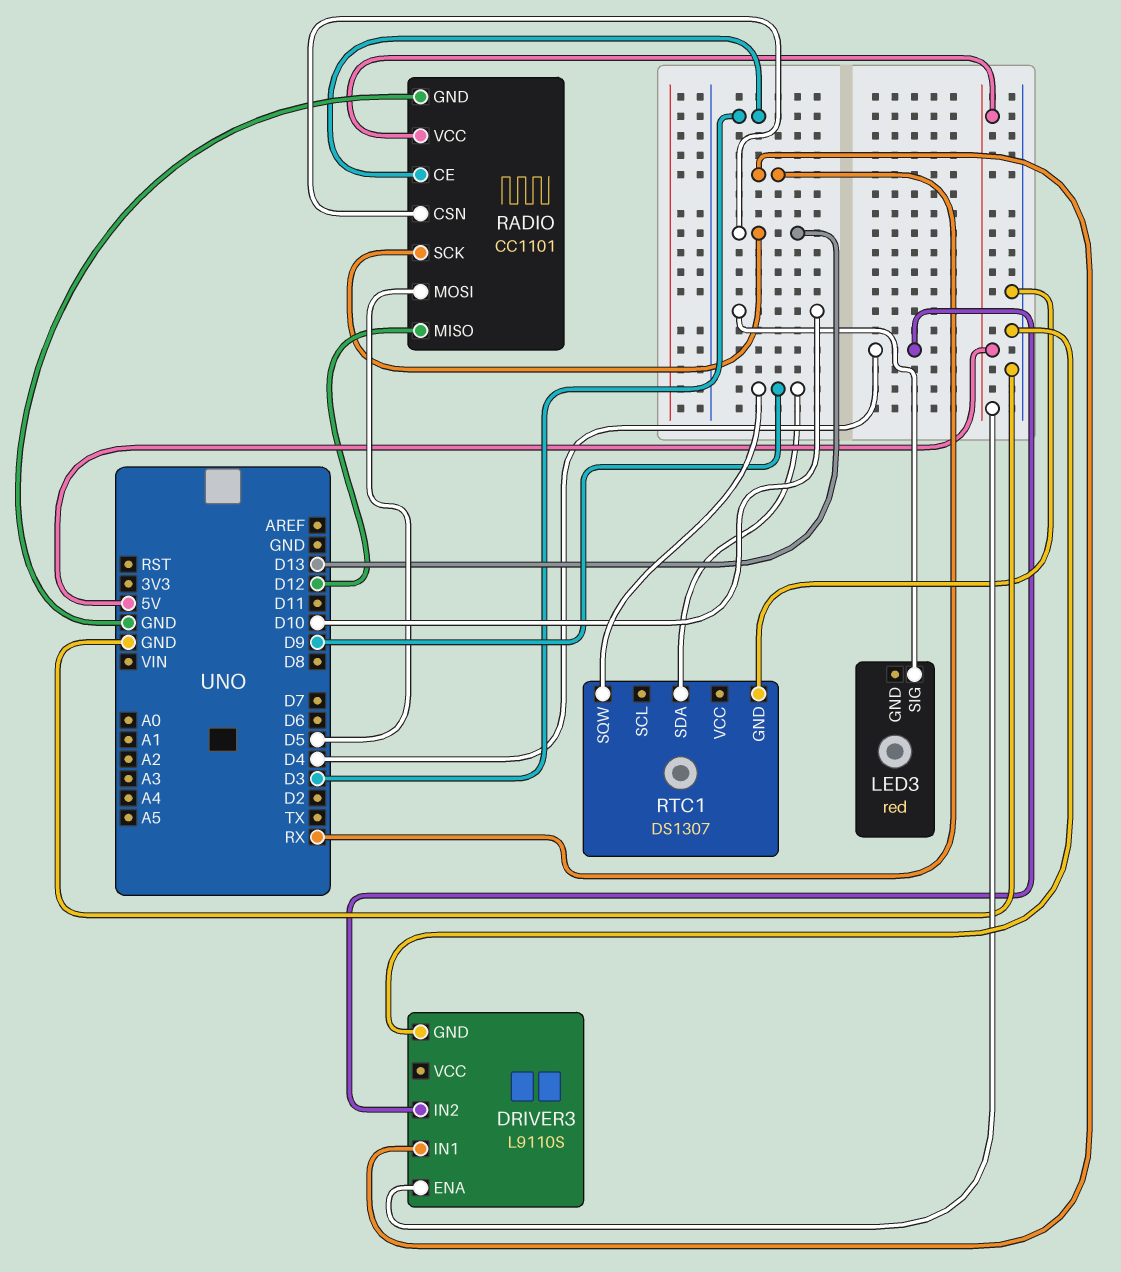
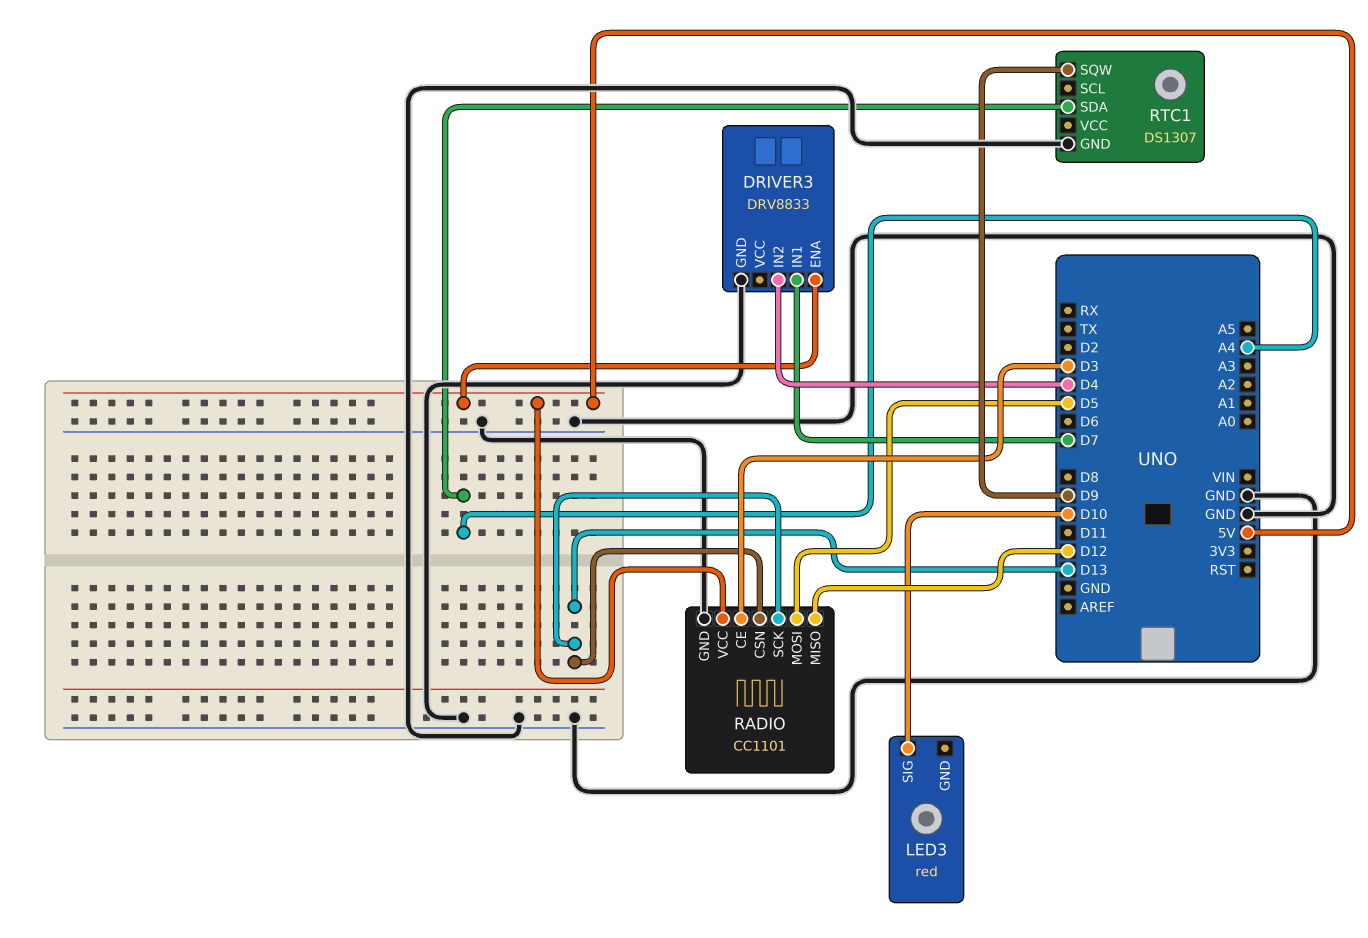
DRIVER3: L9110S -> DRV8833
DRIVER3 pin IN1: RX -> D7
RTC1 pin SDA: D9 -> A4

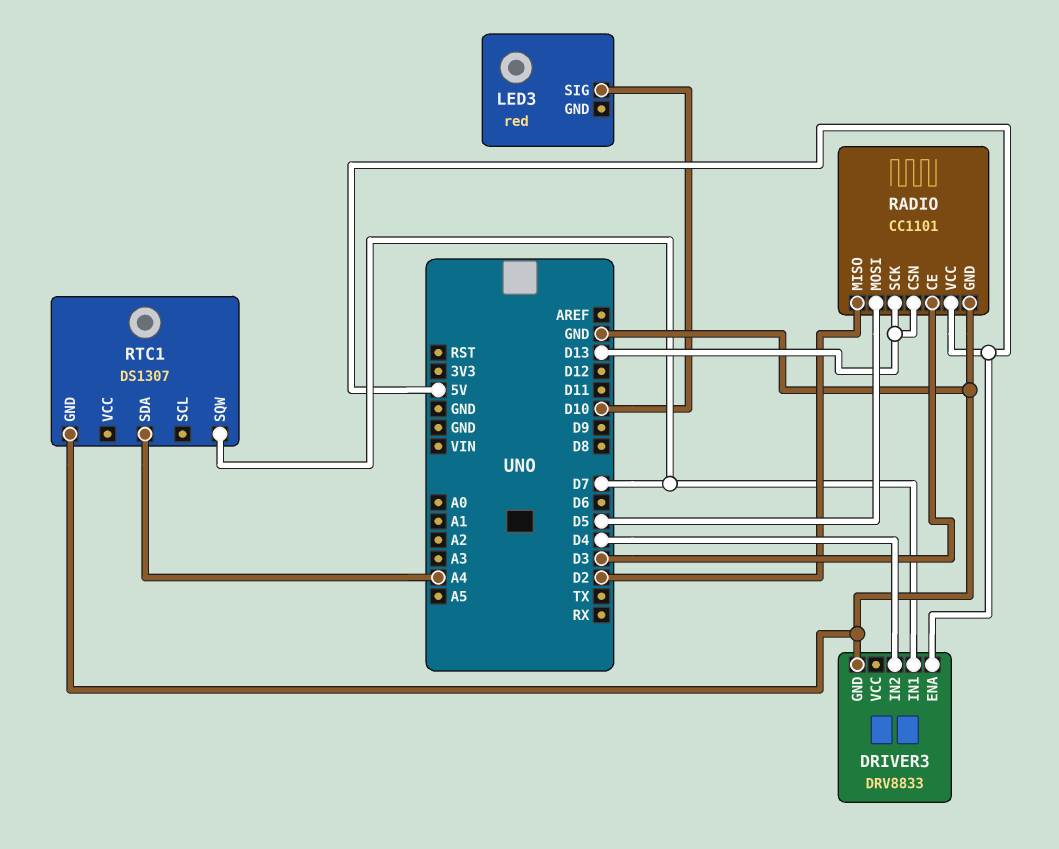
RADIO pin MISO: D12 -> D2
RTC1 pin SQW: D9 -> D7

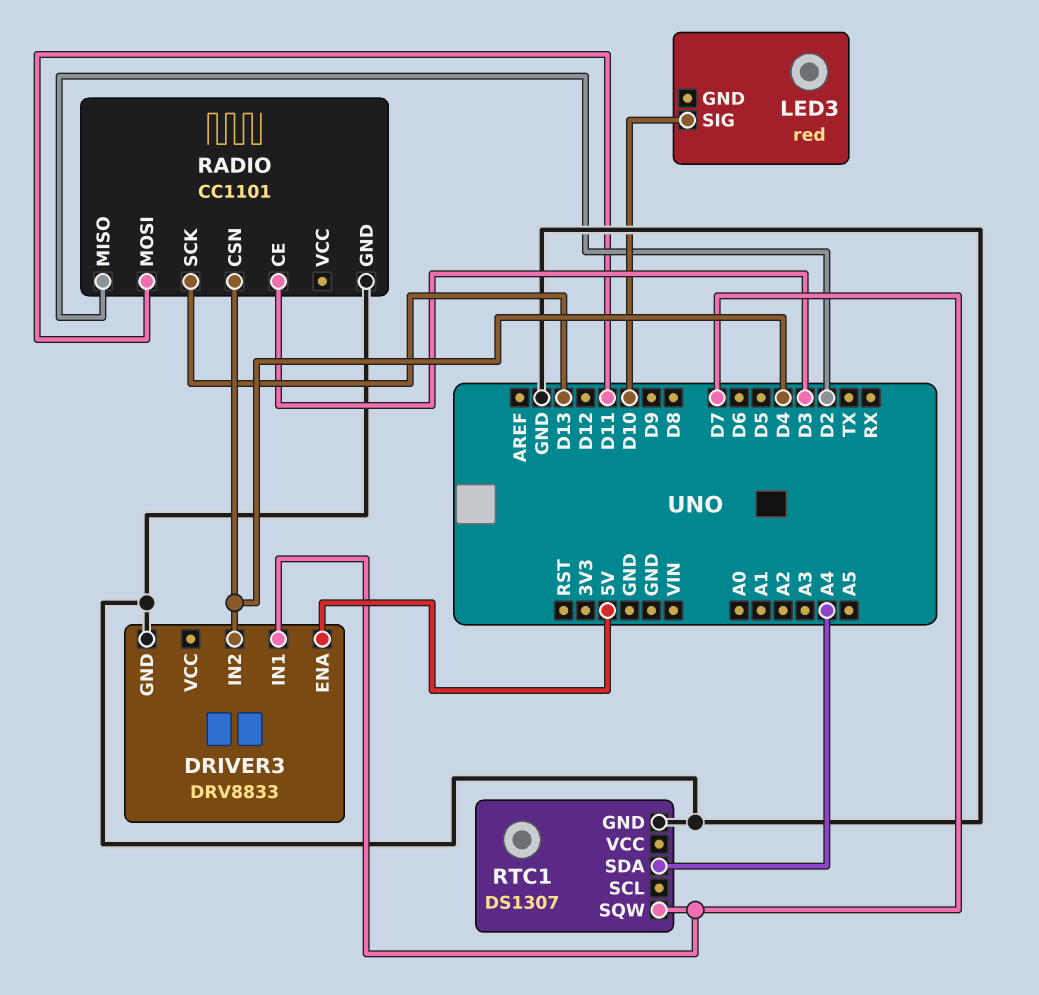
RADIO pin CSN: D13 -> D4
RADIO pin MOSI: D5 -> D11
RADIO pin VCC: 5V -> none

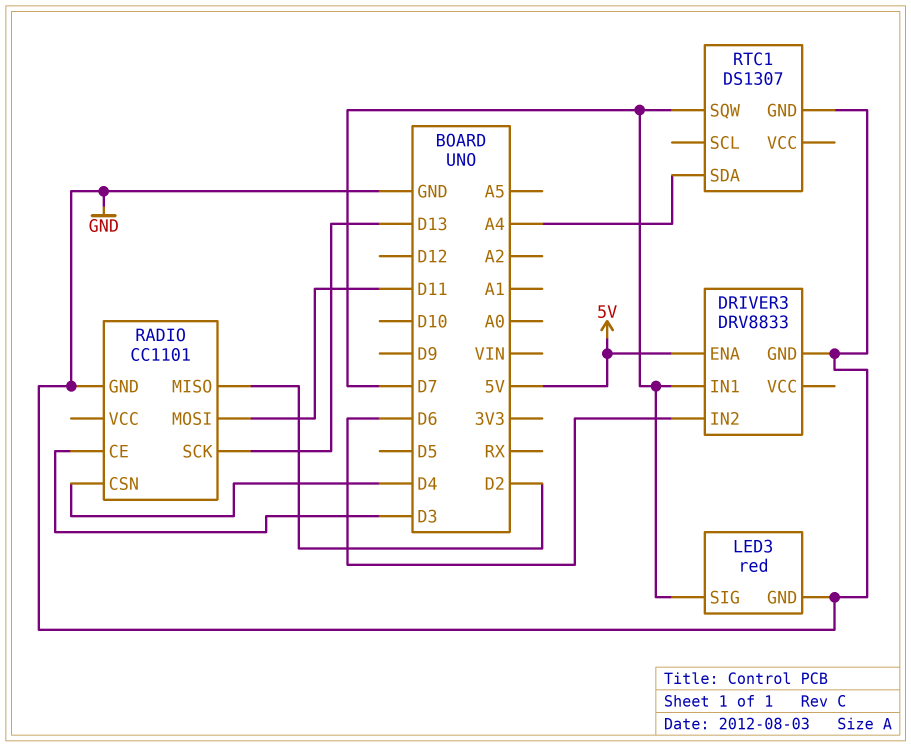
DRIVER3 pin IN2: D4 -> D6
LED3 pin GND: none -> GND
LED3 pin SIG: D10 -> D7

